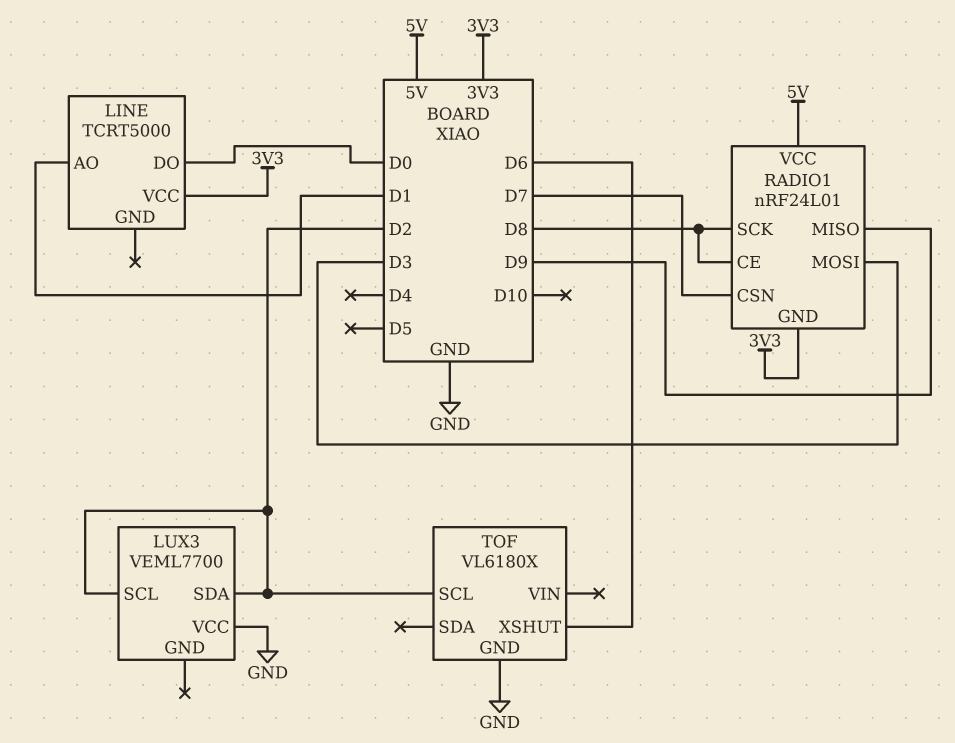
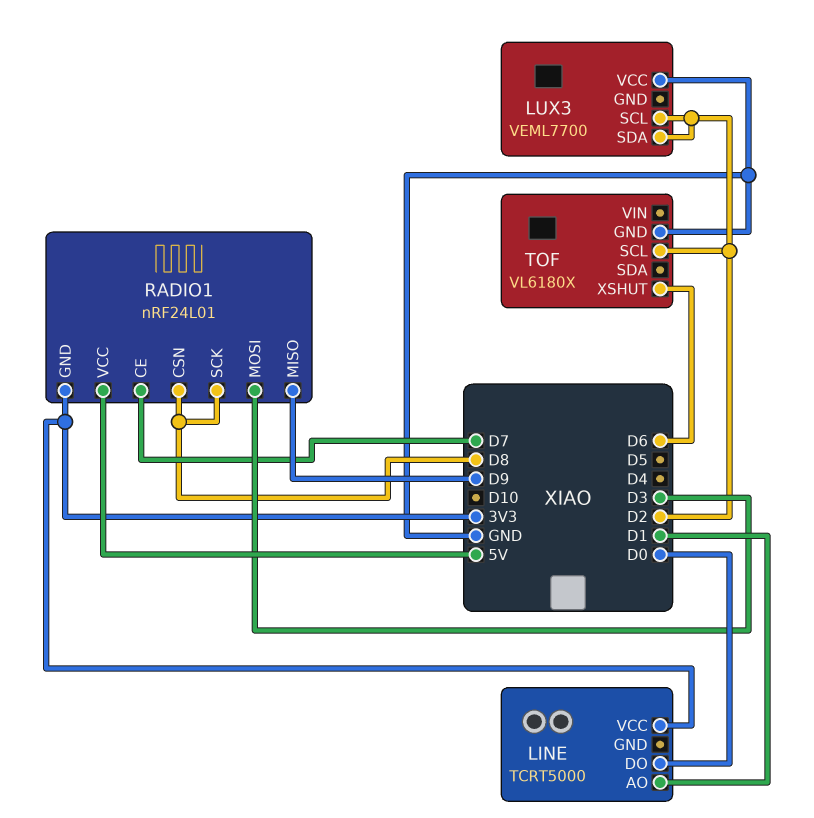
RADIO1 pin CE: D8 -> D7
RADIO1 pin CSN: D7 -> D8

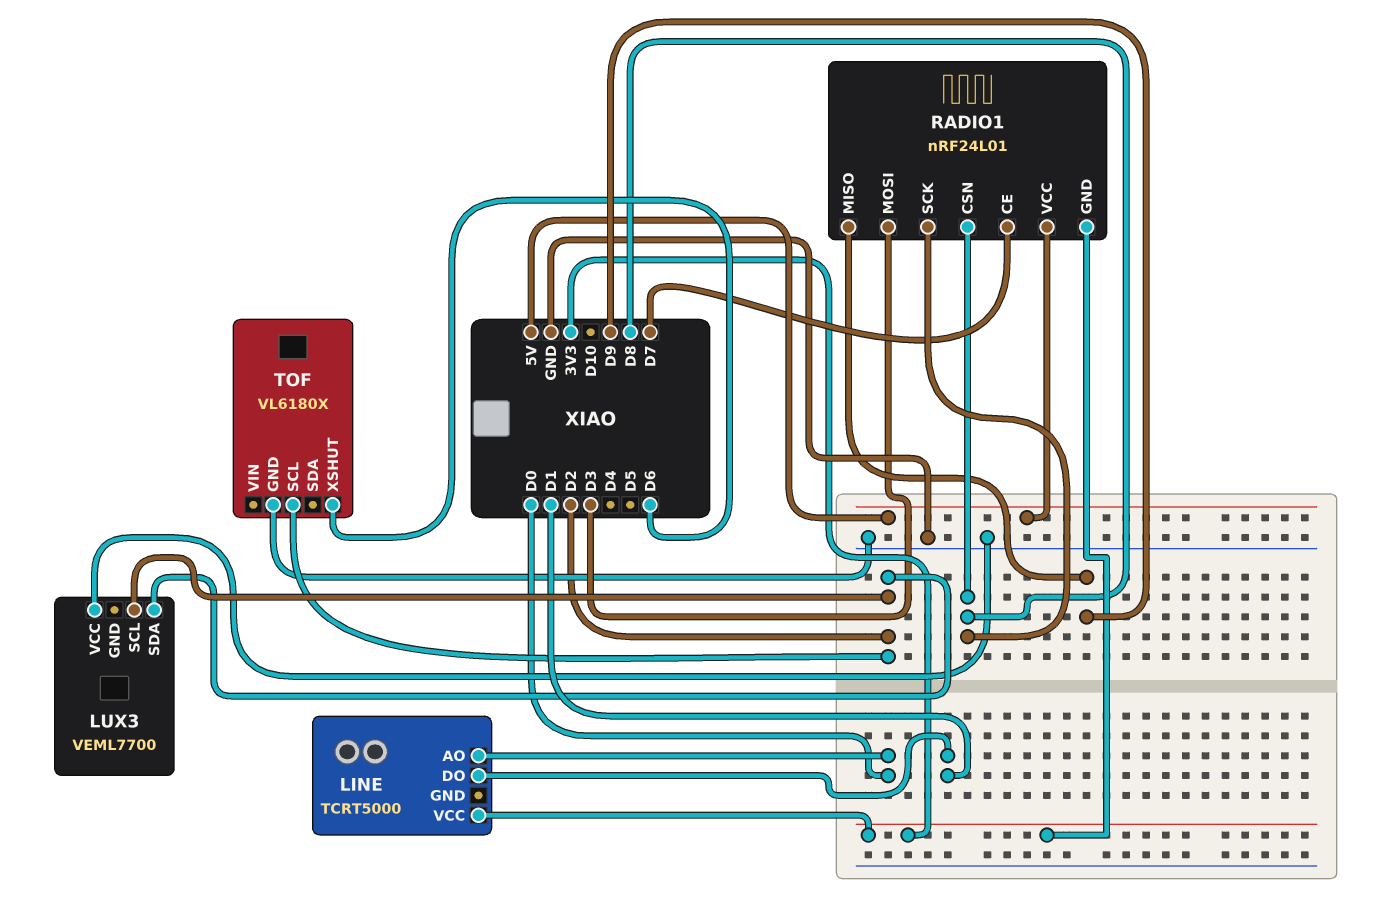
LINE pin AO: D1 -> D0
LINE pin DO: D0 -> D1

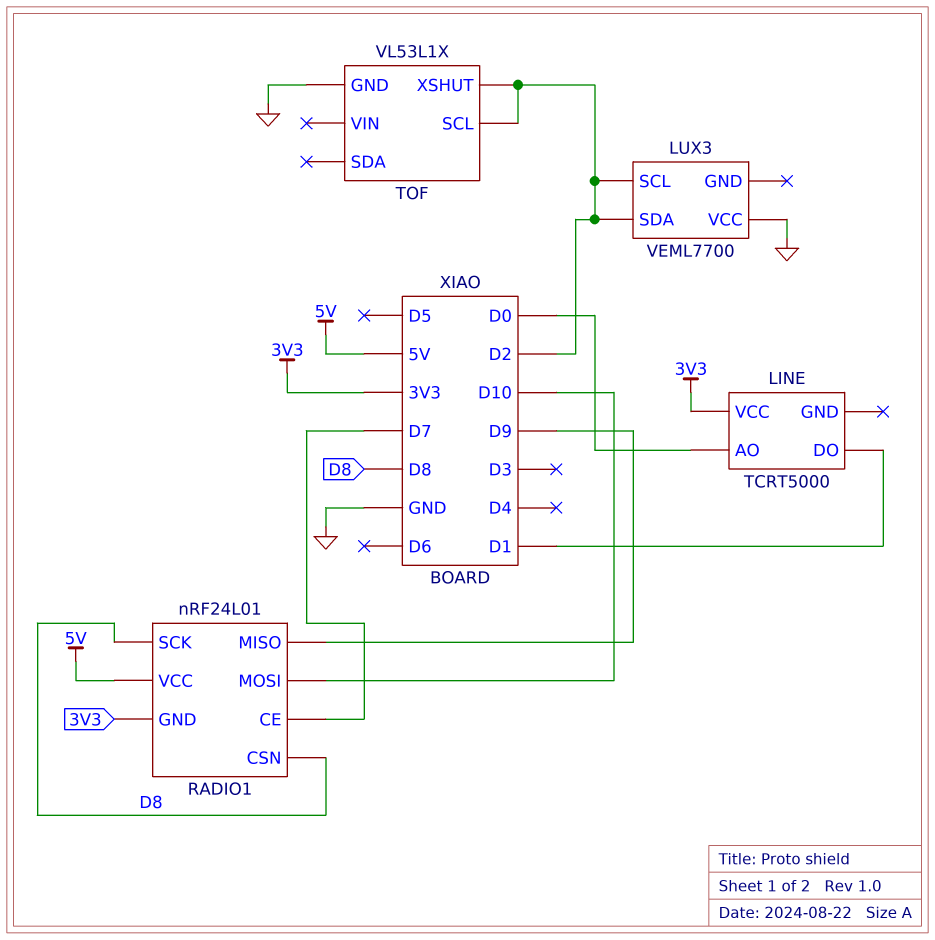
RADIO1 pin MOSI: D3 -> D10
TOF: VL6180X -> VL53L1X
TOF pin XSHUT: D6 -> D2

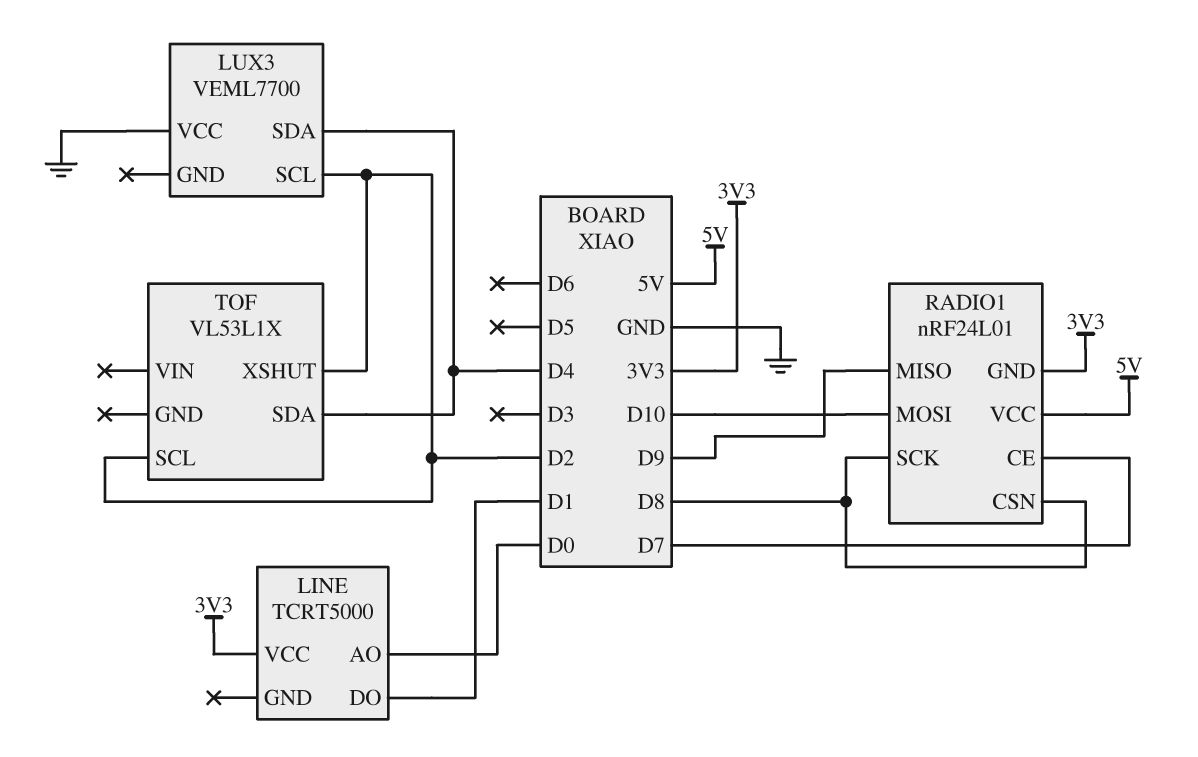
LUX3 pin SDA: D2 -> D4
TOF pin GND: GND -> none
TOF pin SDA: none -> D4

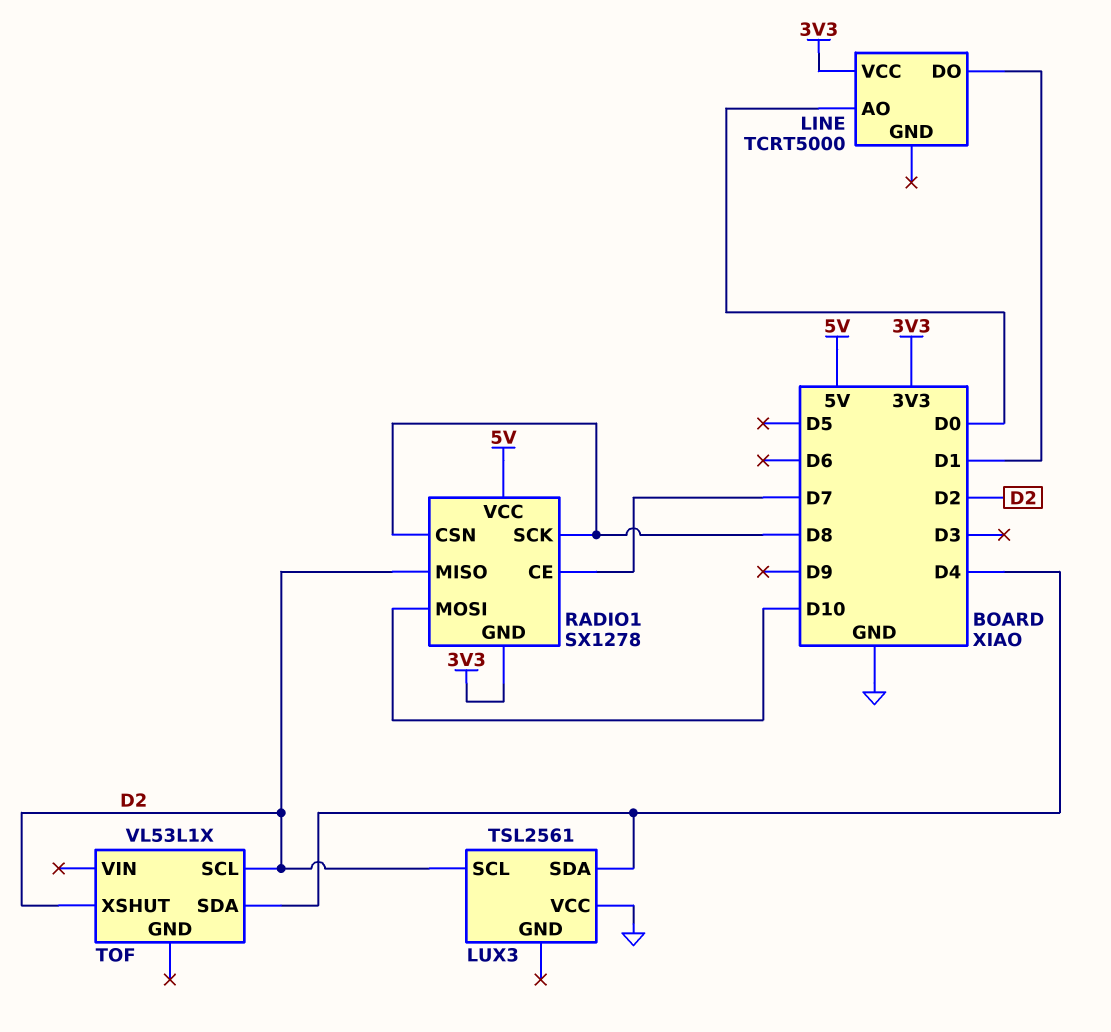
LUX3: VEML7700 -> TSL2561
RADIO1: nRF24L01 -> SX1278
RADIO1 pin MISO: D9 -> D2

